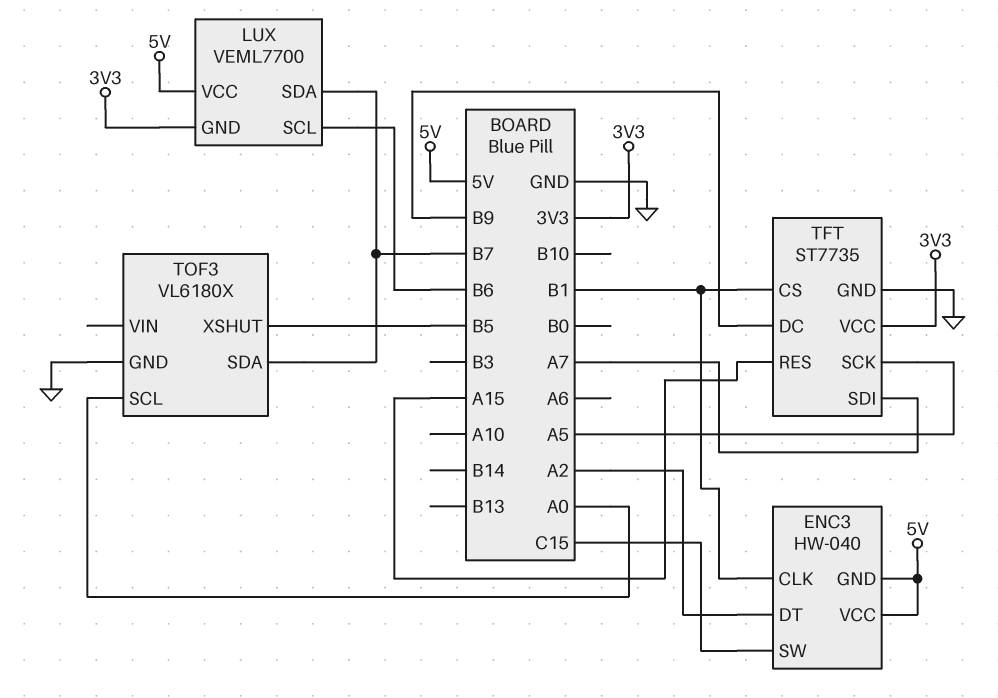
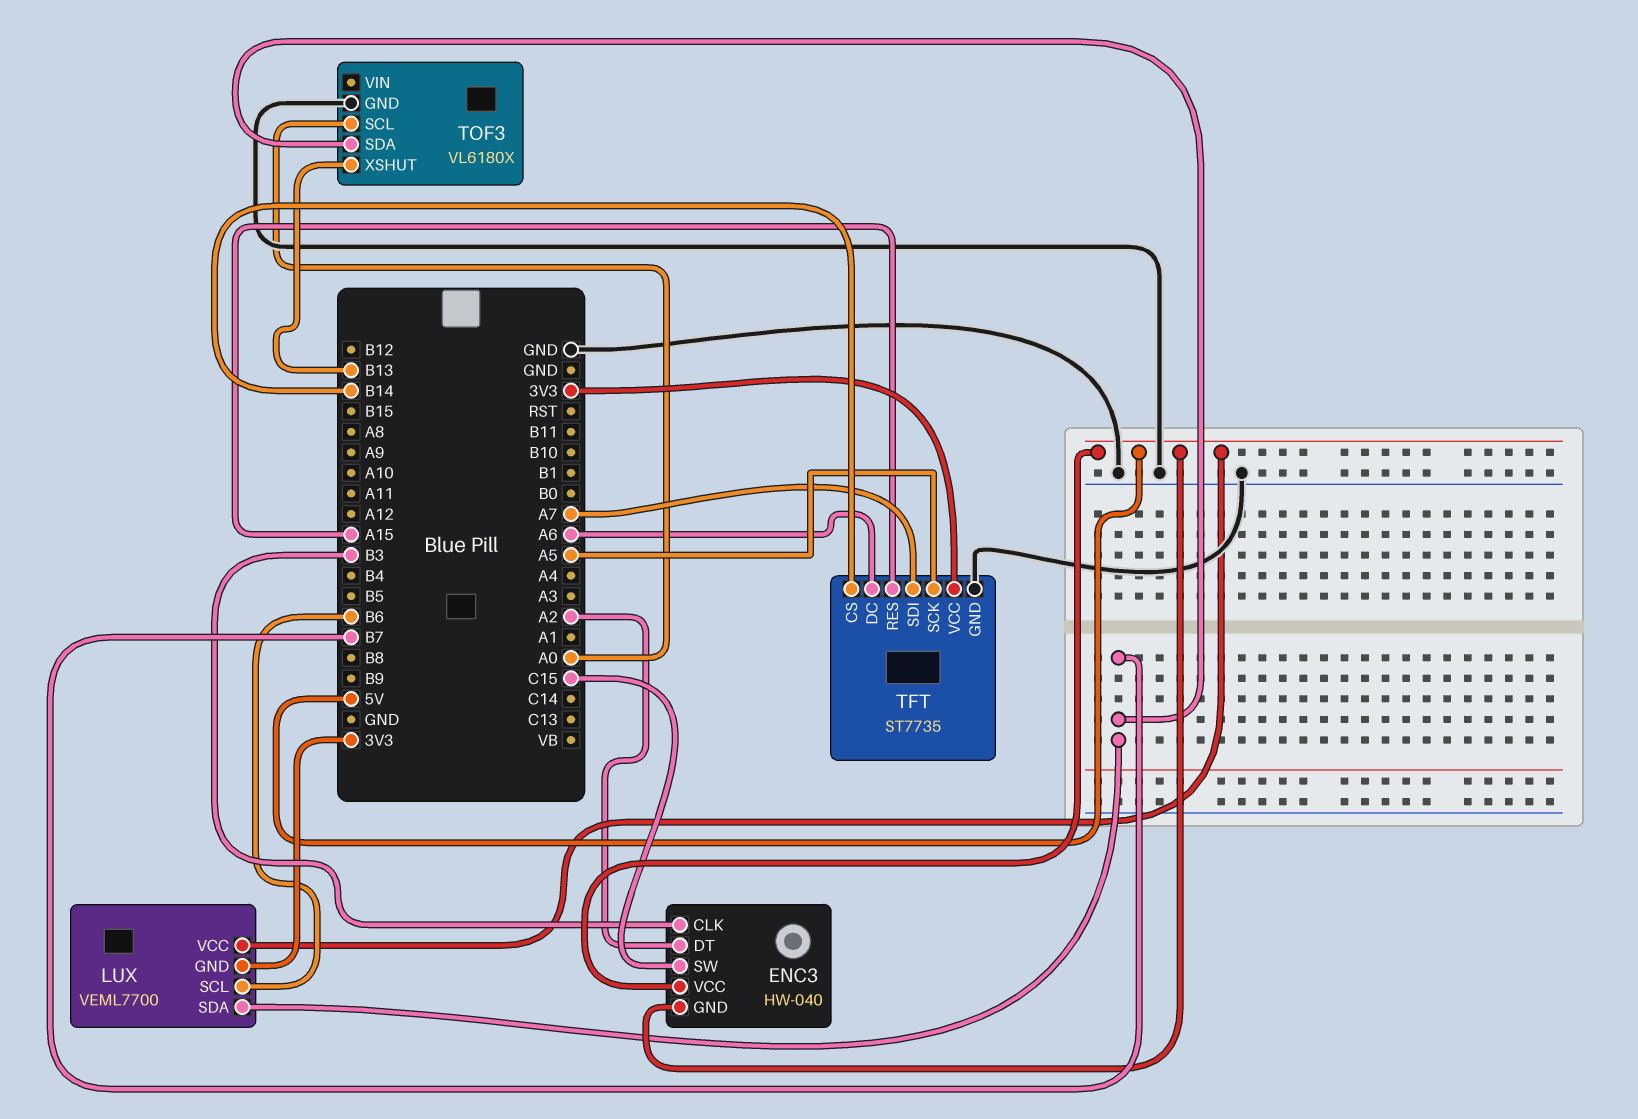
ENC3 pin CLK: B1 -> B3
TFT pin CS: B1 -> B14
TFT pin DC: B9 -> A6
TOF3 pin XSHUT: B5 -> B13

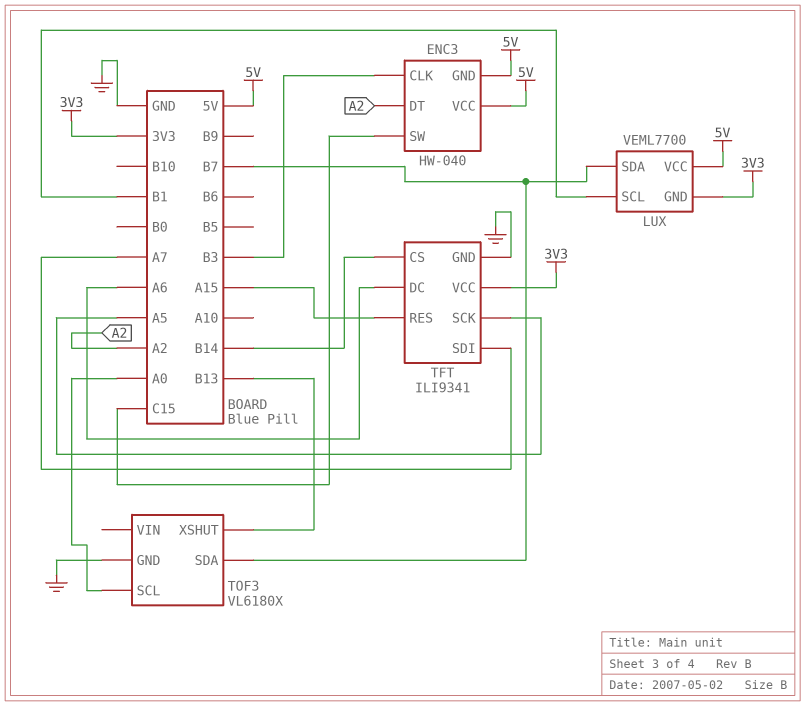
LUX pin SCL: B6 -> B1
TFT: ST7735 -> ILI9341

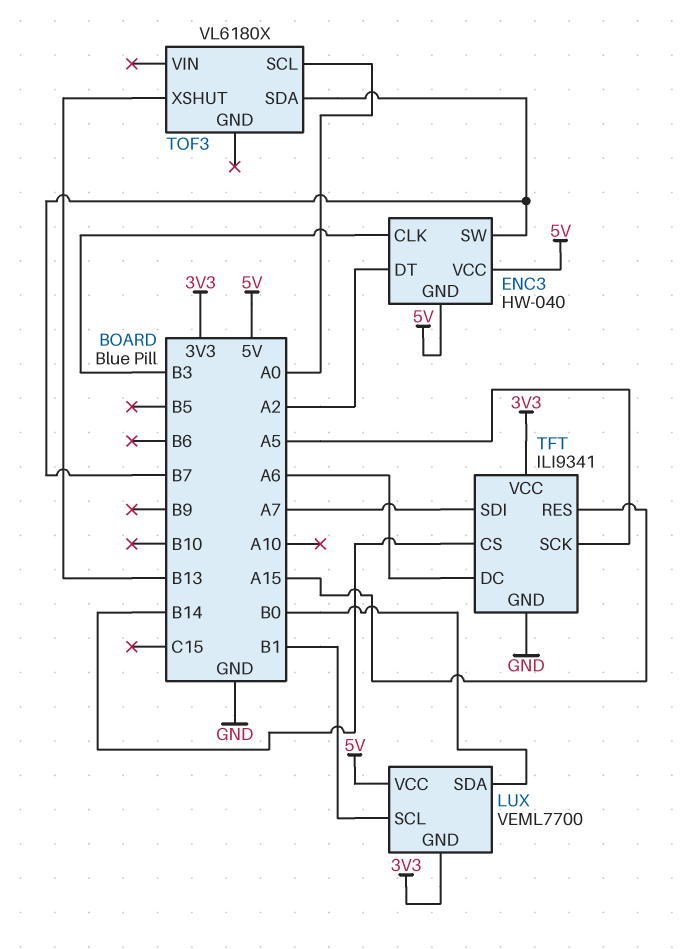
ENC3 pin SW: C15 -> B7
LUX pin SDA: B7 -> B0
TOF3 pin GND: GND -> none

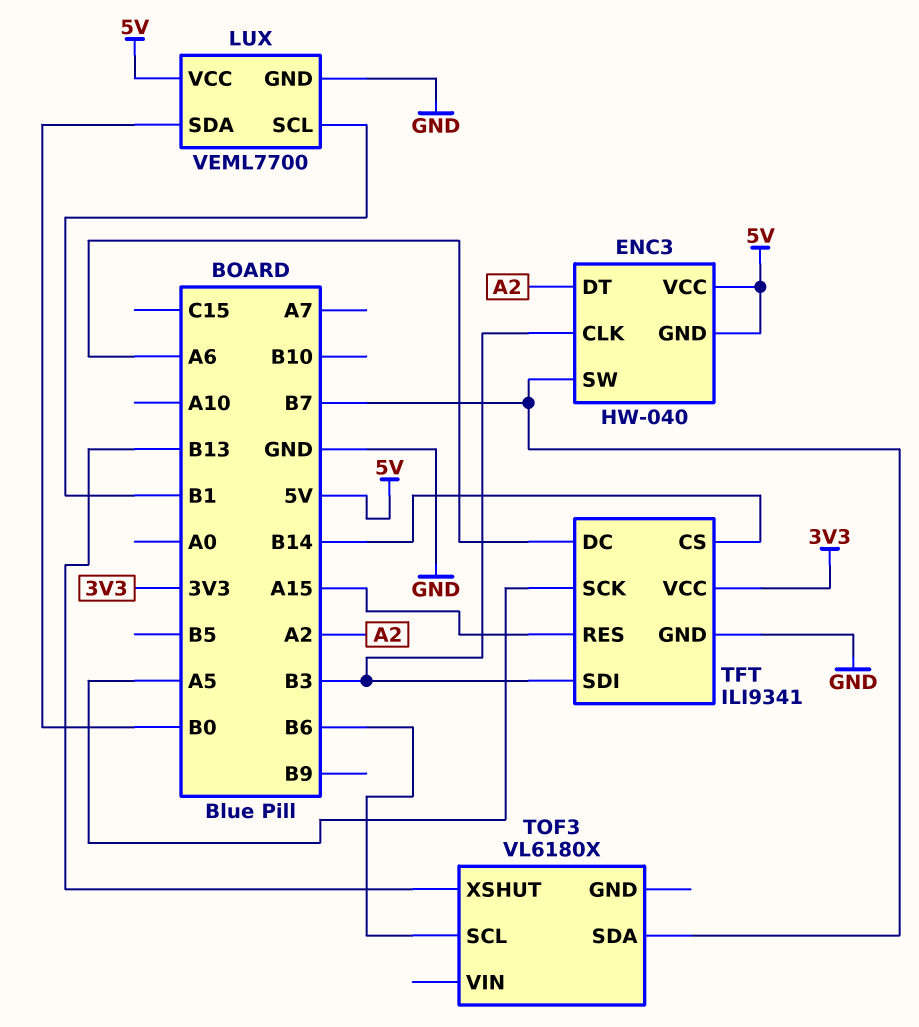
LUX pin GND: 3V3 -> GND
TFT pin SDI: A7 -> B3
TOF3 pin SCL: A0 -> B6

